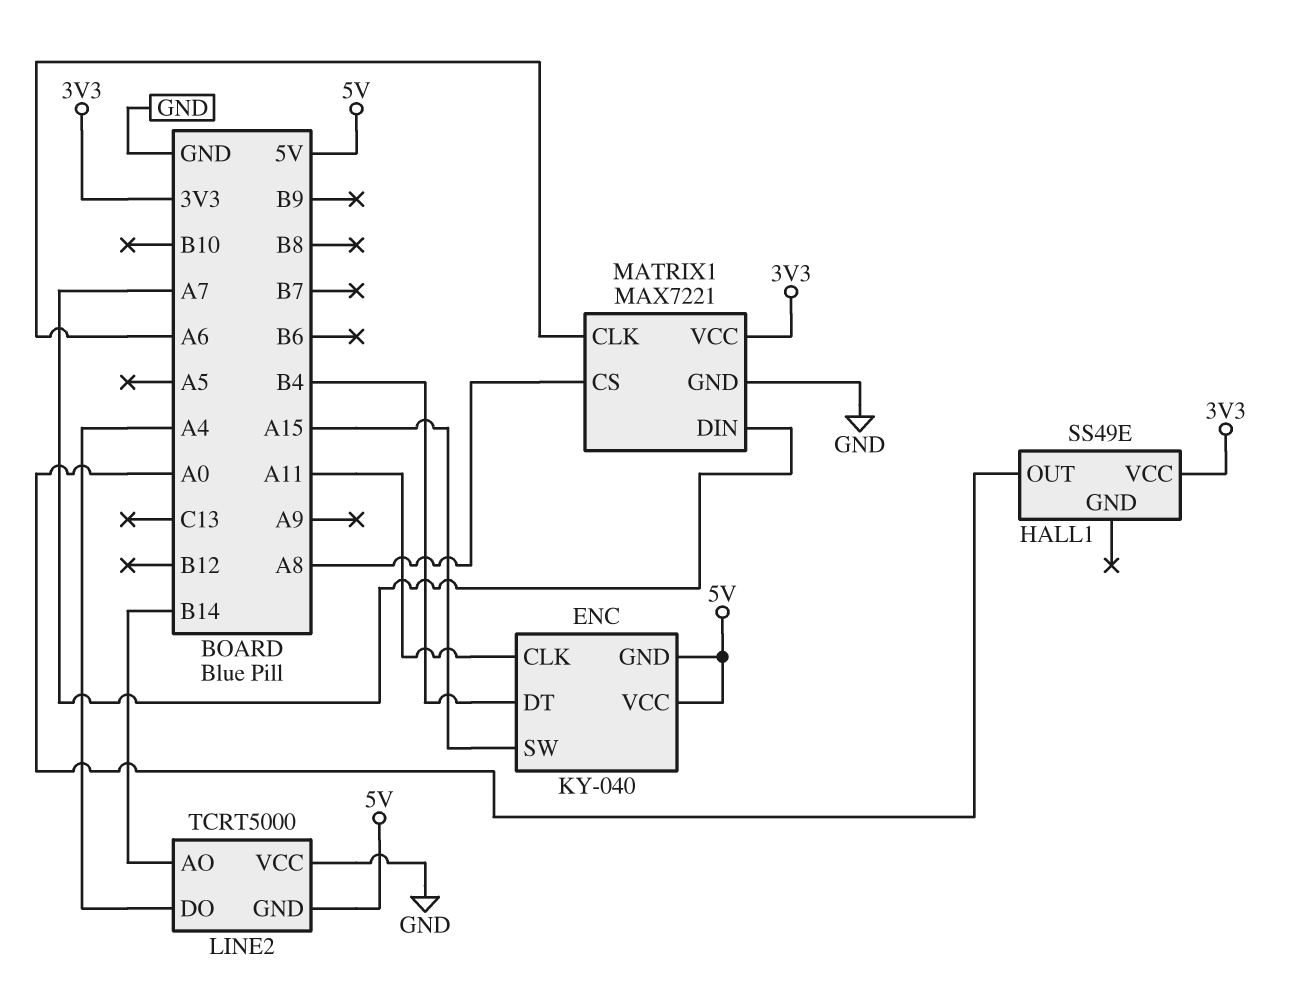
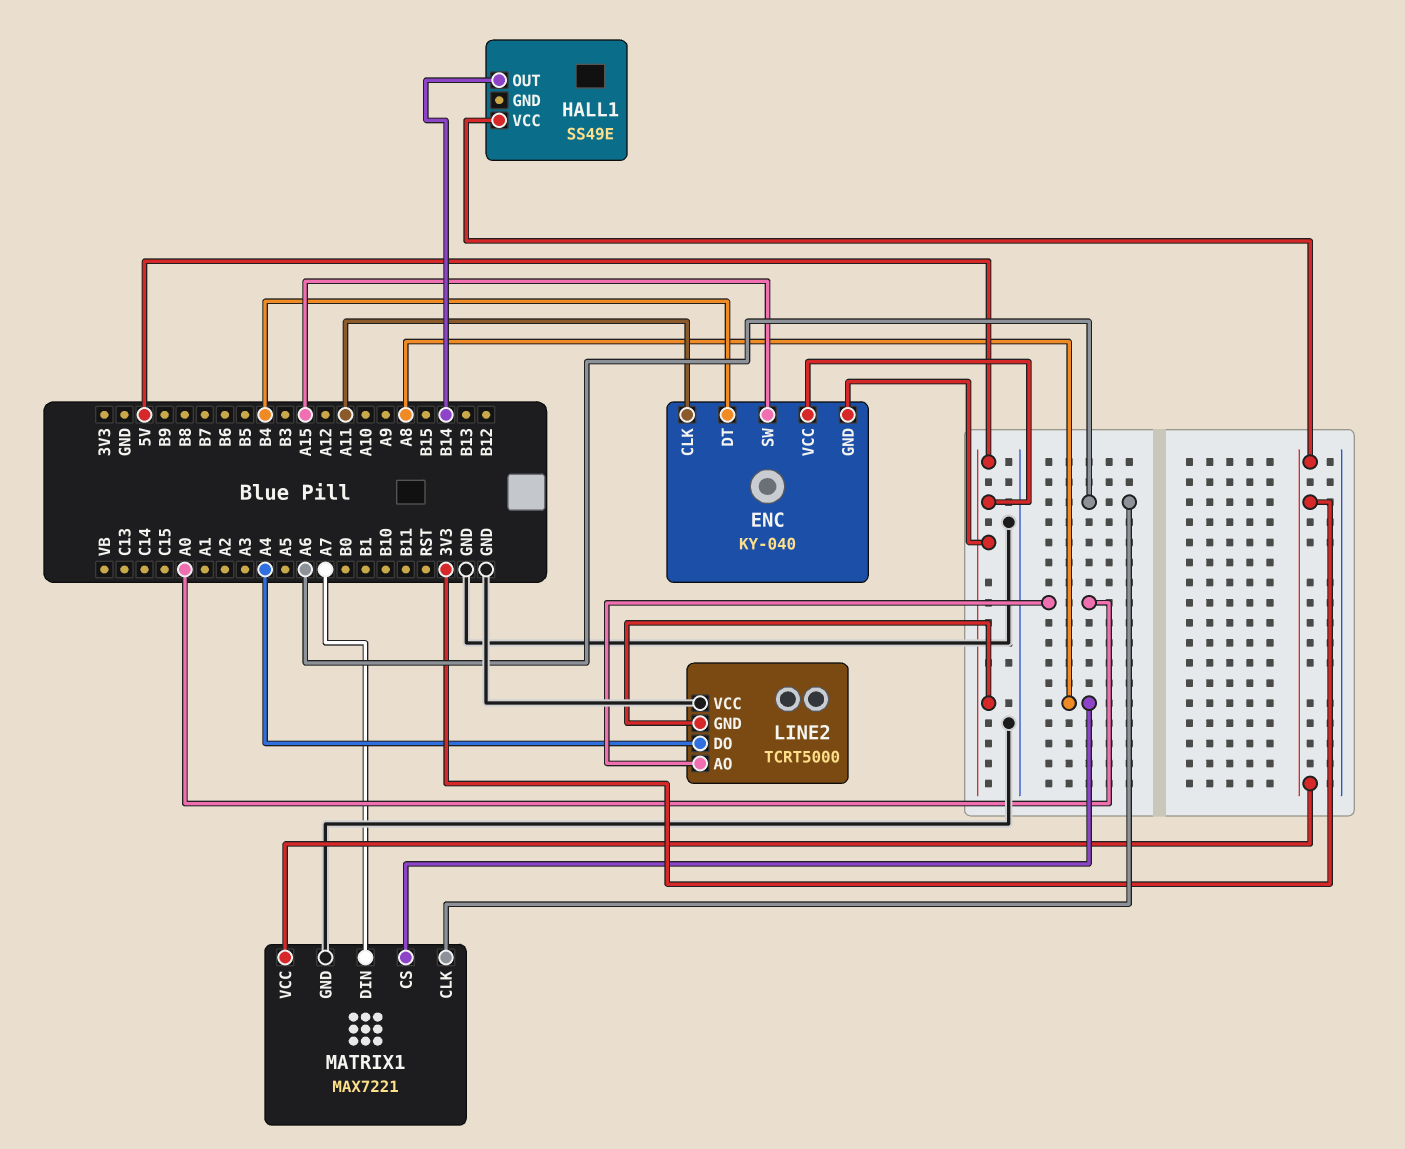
HALL1 pin OUT: A0 -> B14
LINE2 pin AO: B14 -> A0

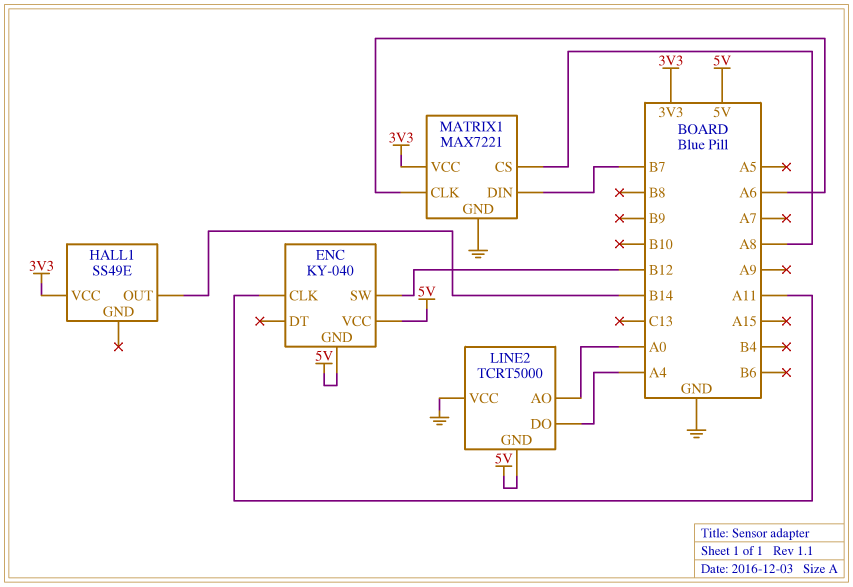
ENC pin DT: B4 -> none
ENC pin SW: A15 -> B12
MATRIX1 pin DIN: A7 -> B7

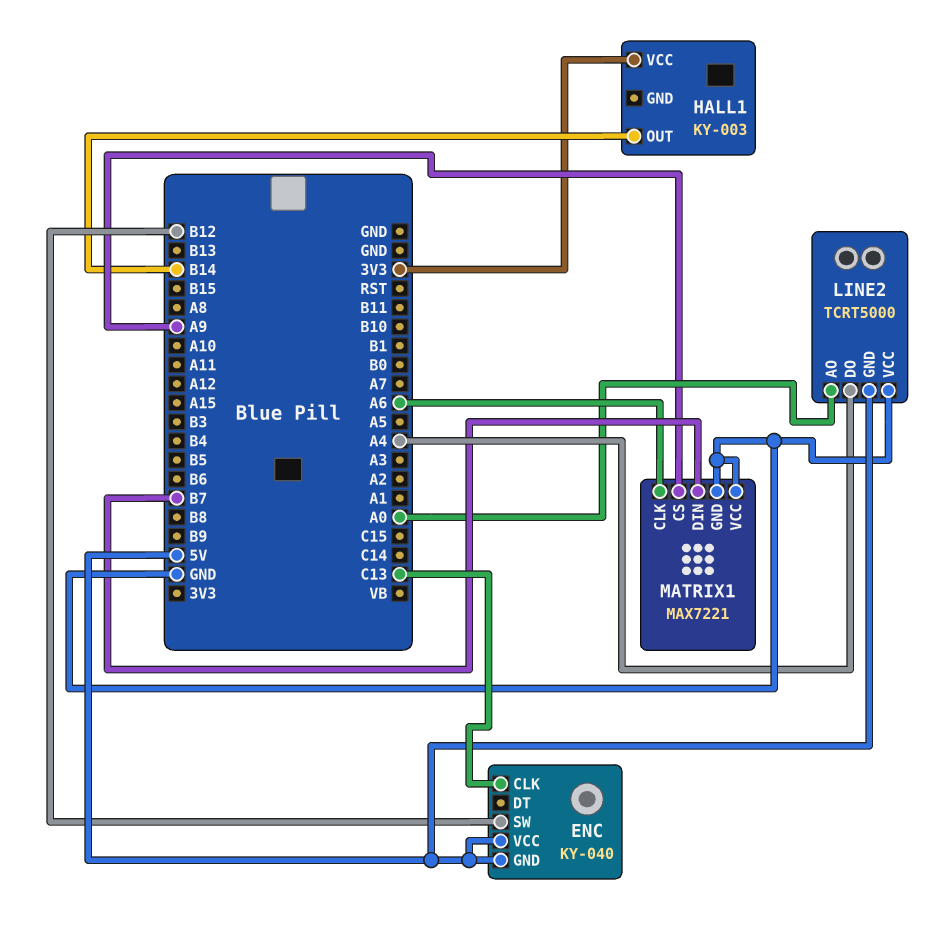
ENC pin CLK: A11 -> C13
HALL1: SS49E -> KY-003
MATRIX1 pin CS: A8 -> A9
MATRIX1 pin VCC: 3V3 -> GND

